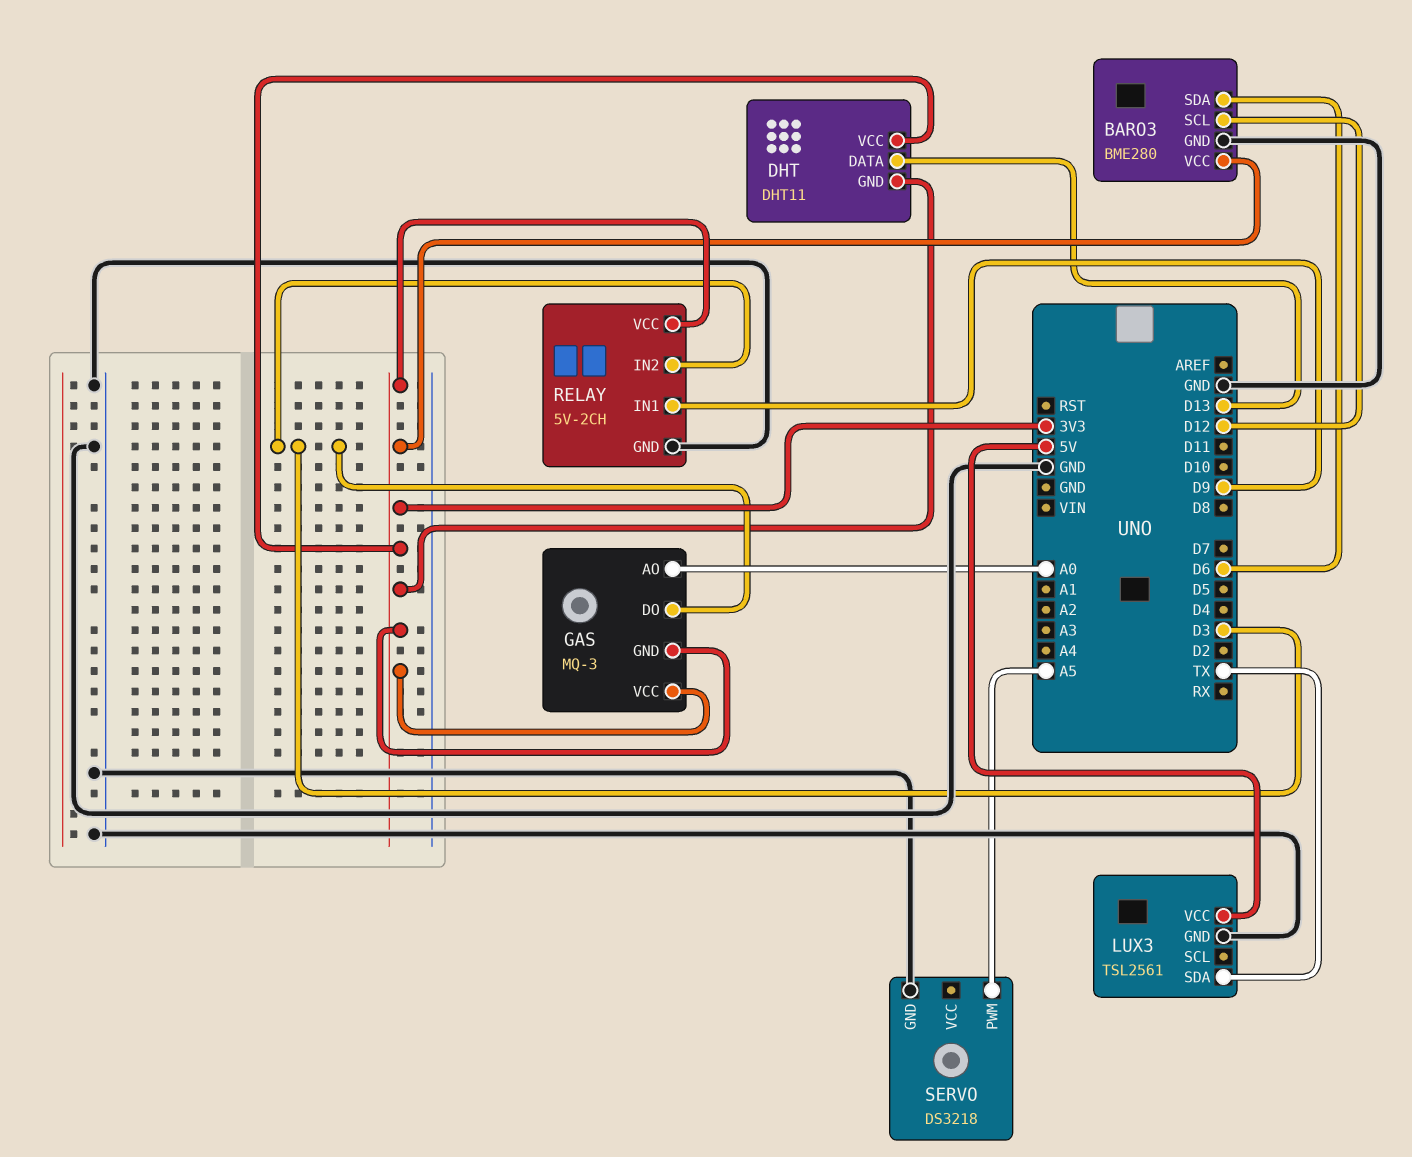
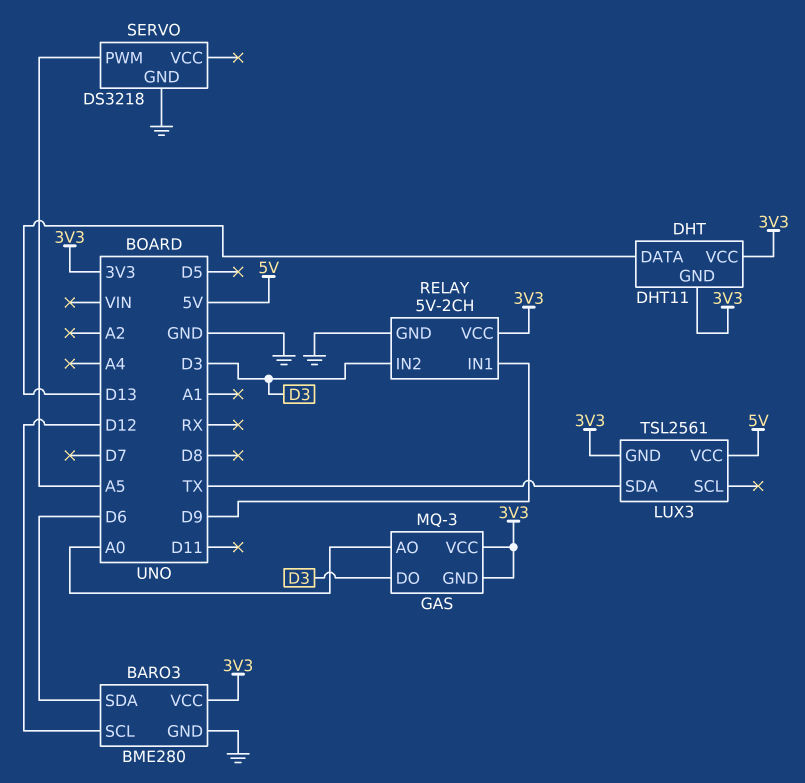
LUX3 pin GND: GND -> 3V3

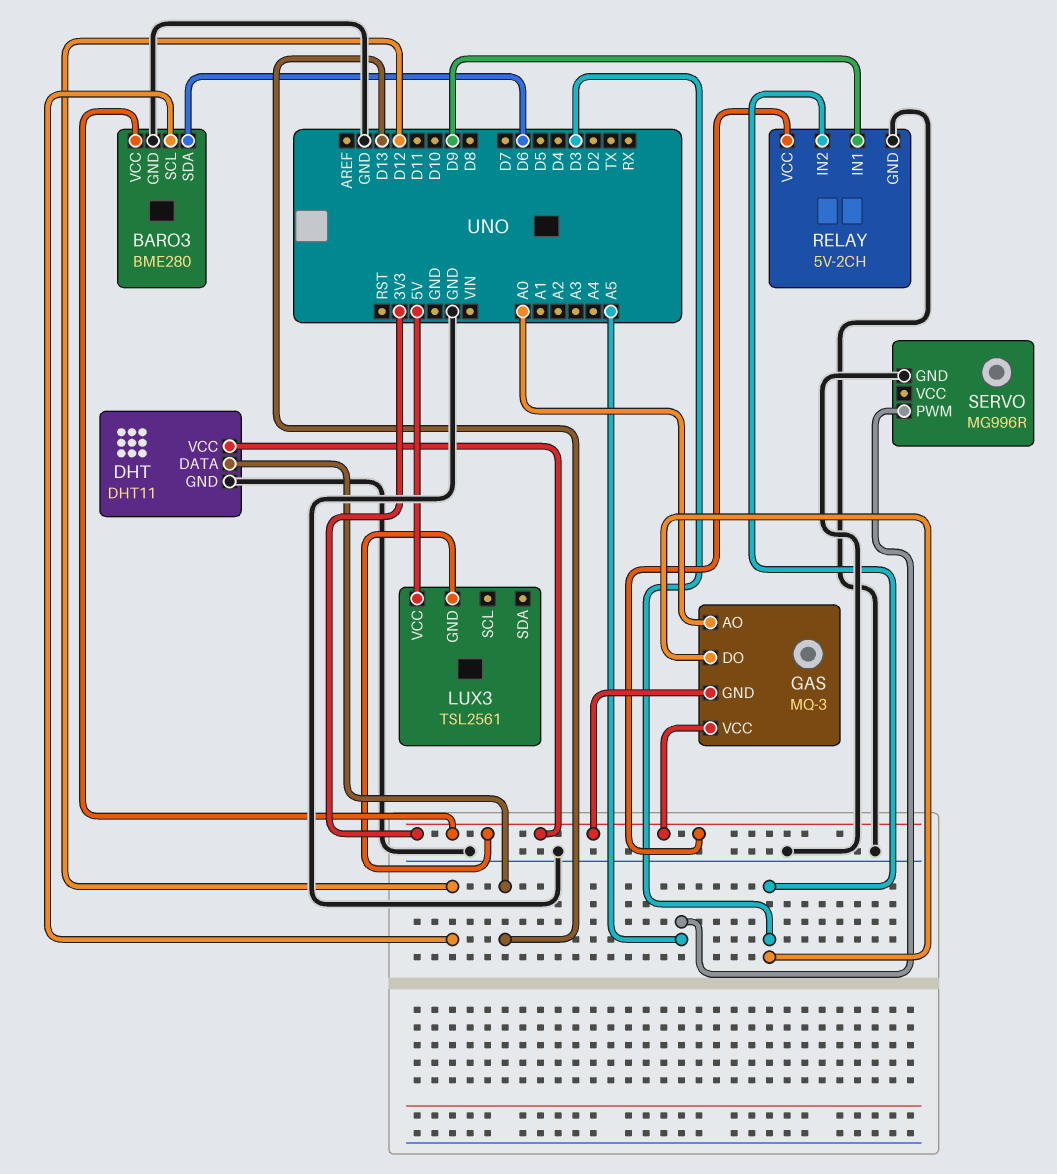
DHT pin GND: 3V3 -> GND
LUX3 pin SDA: TX -> none
SERVO: DS3218 -> MG996R

